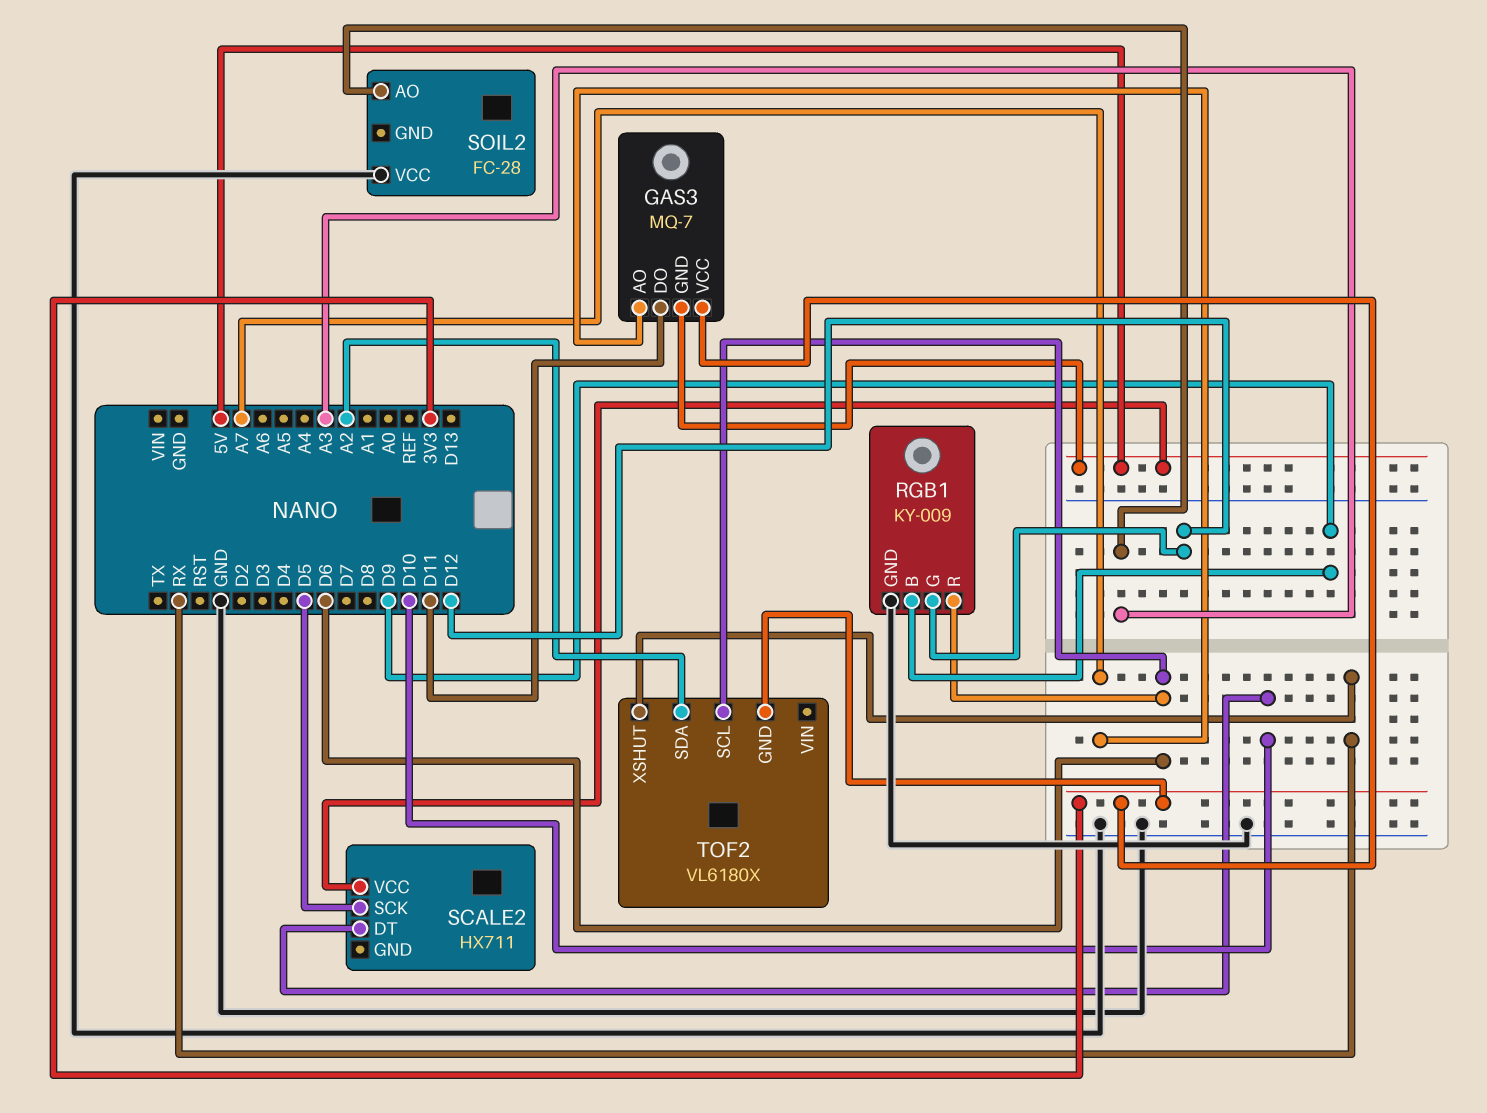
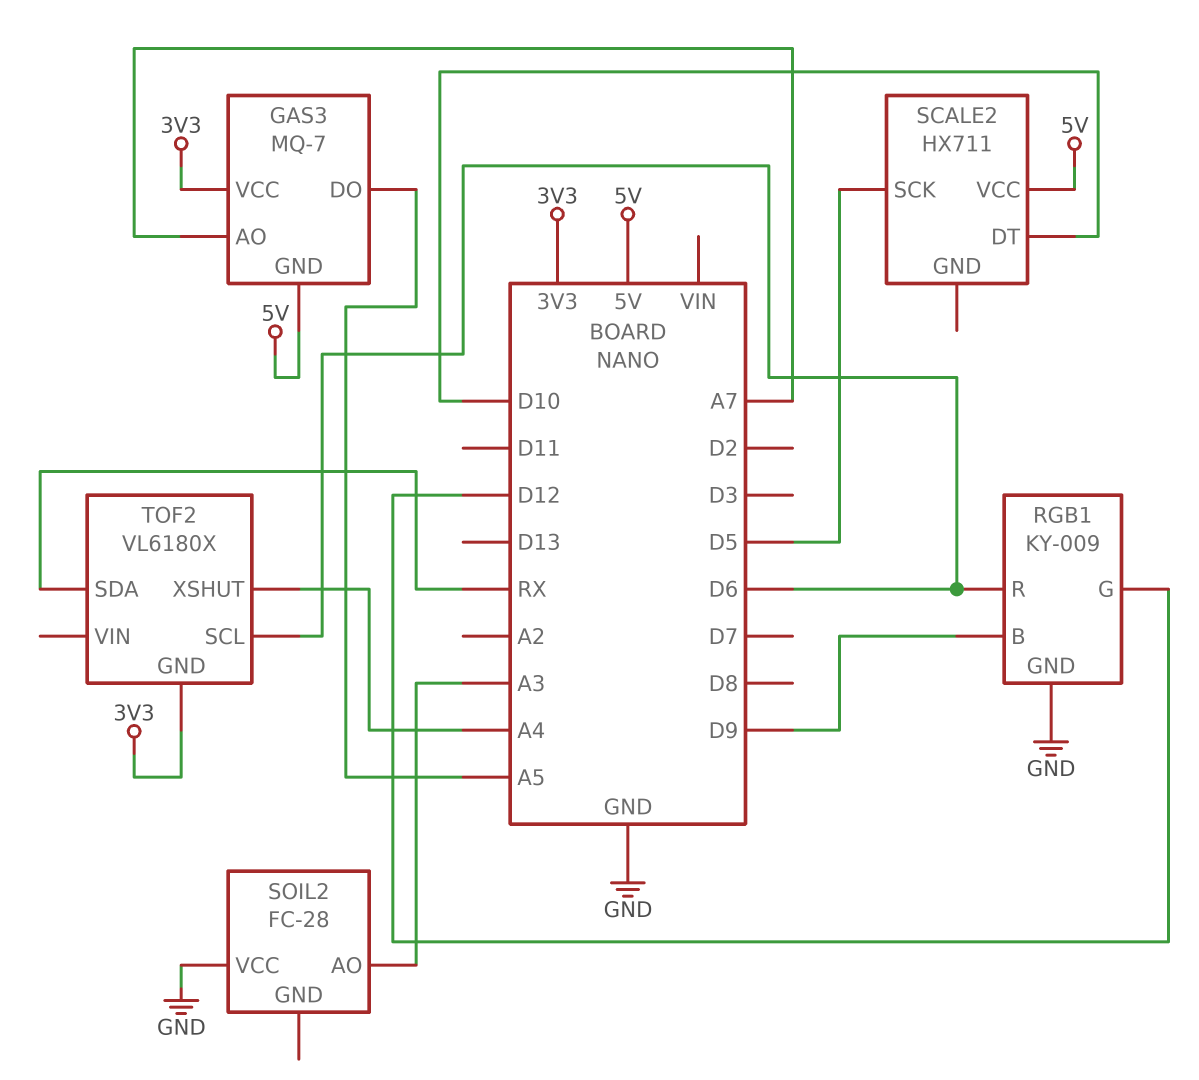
GAS3 pin DO: D11 -> A5
TOF2 pin SDA: A2 -> RX
TOF2 pin XSHUT: RX -> A4

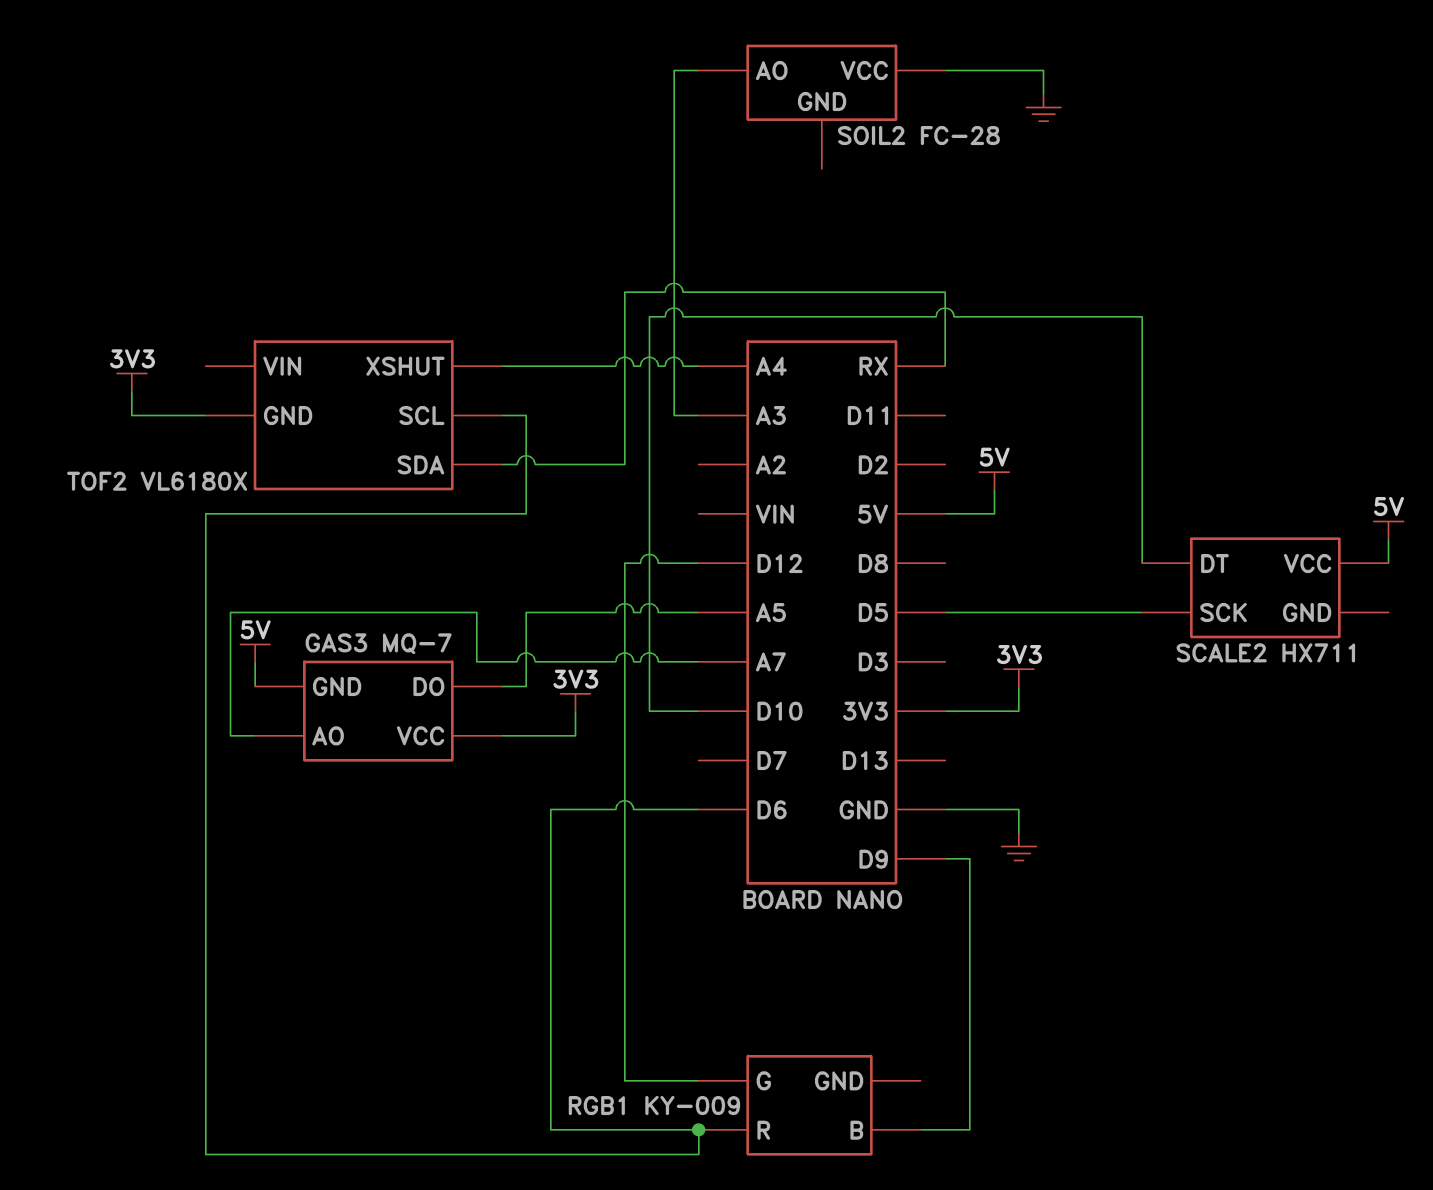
RGB1 pin GND: GND -> none

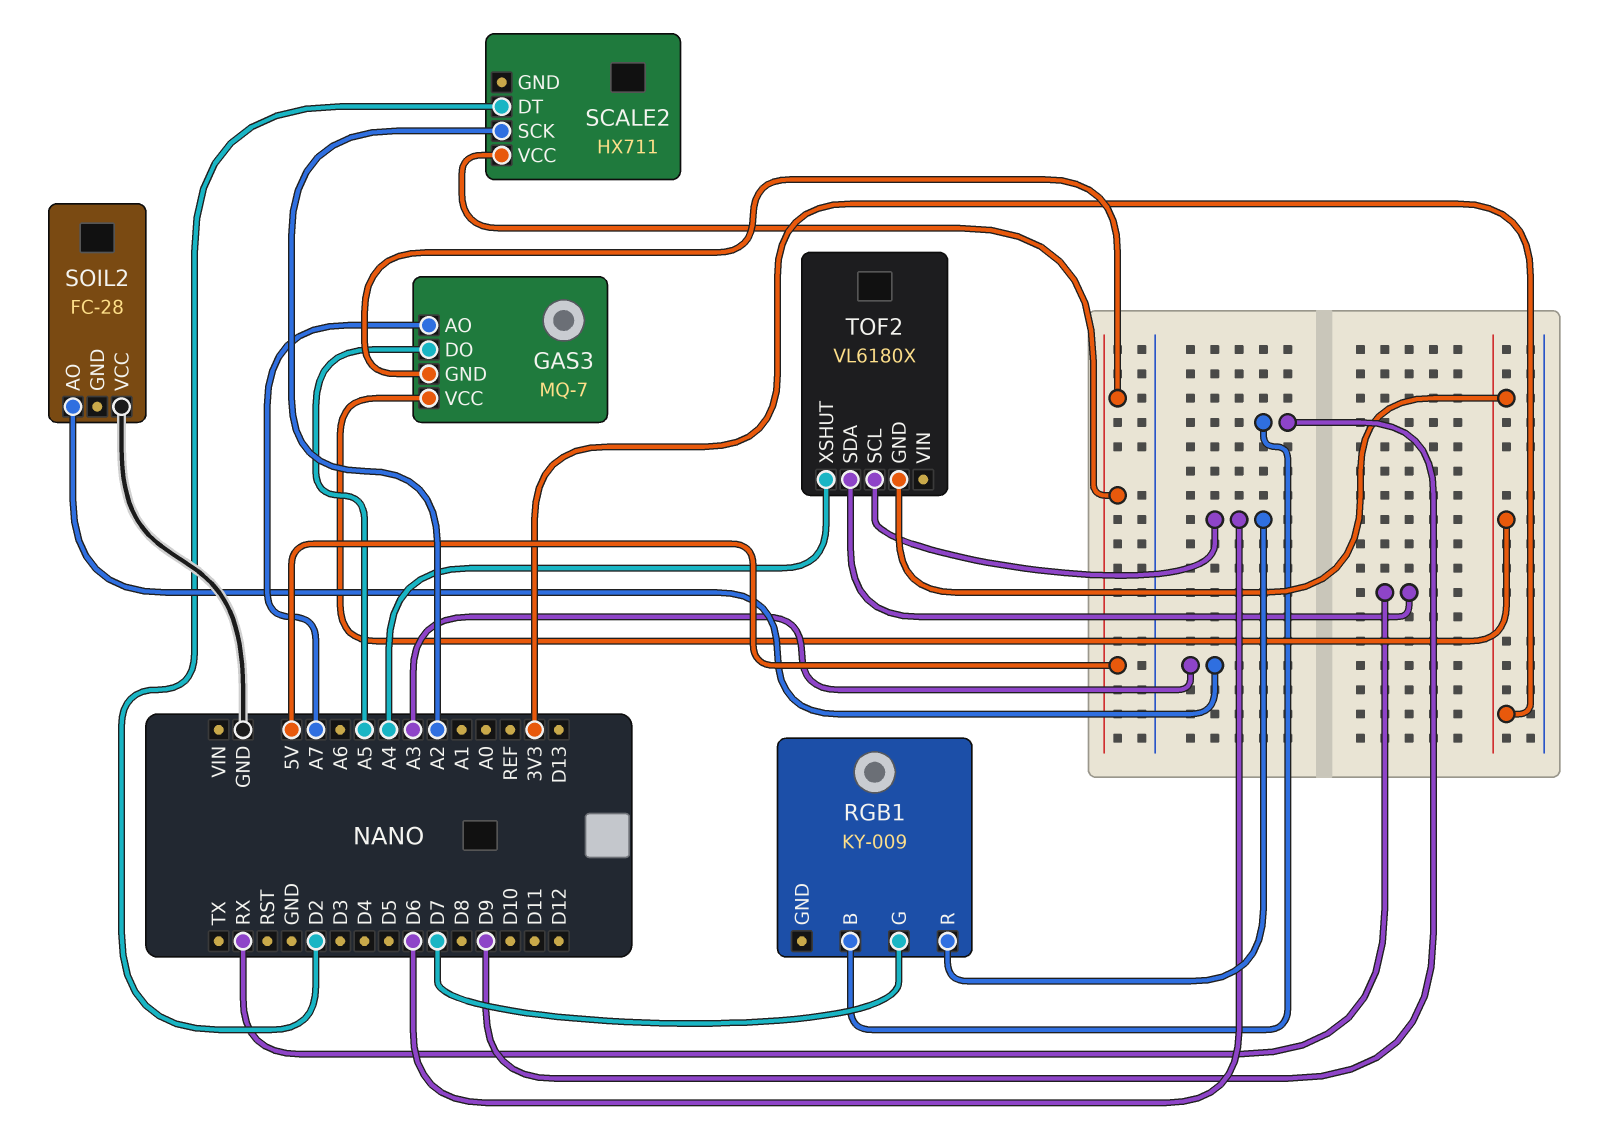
RGB1 pin G: D12 -> D7
SCALE2 pin DT: D10 -> D2
SCALE2 pin SCK: D5 -> A2

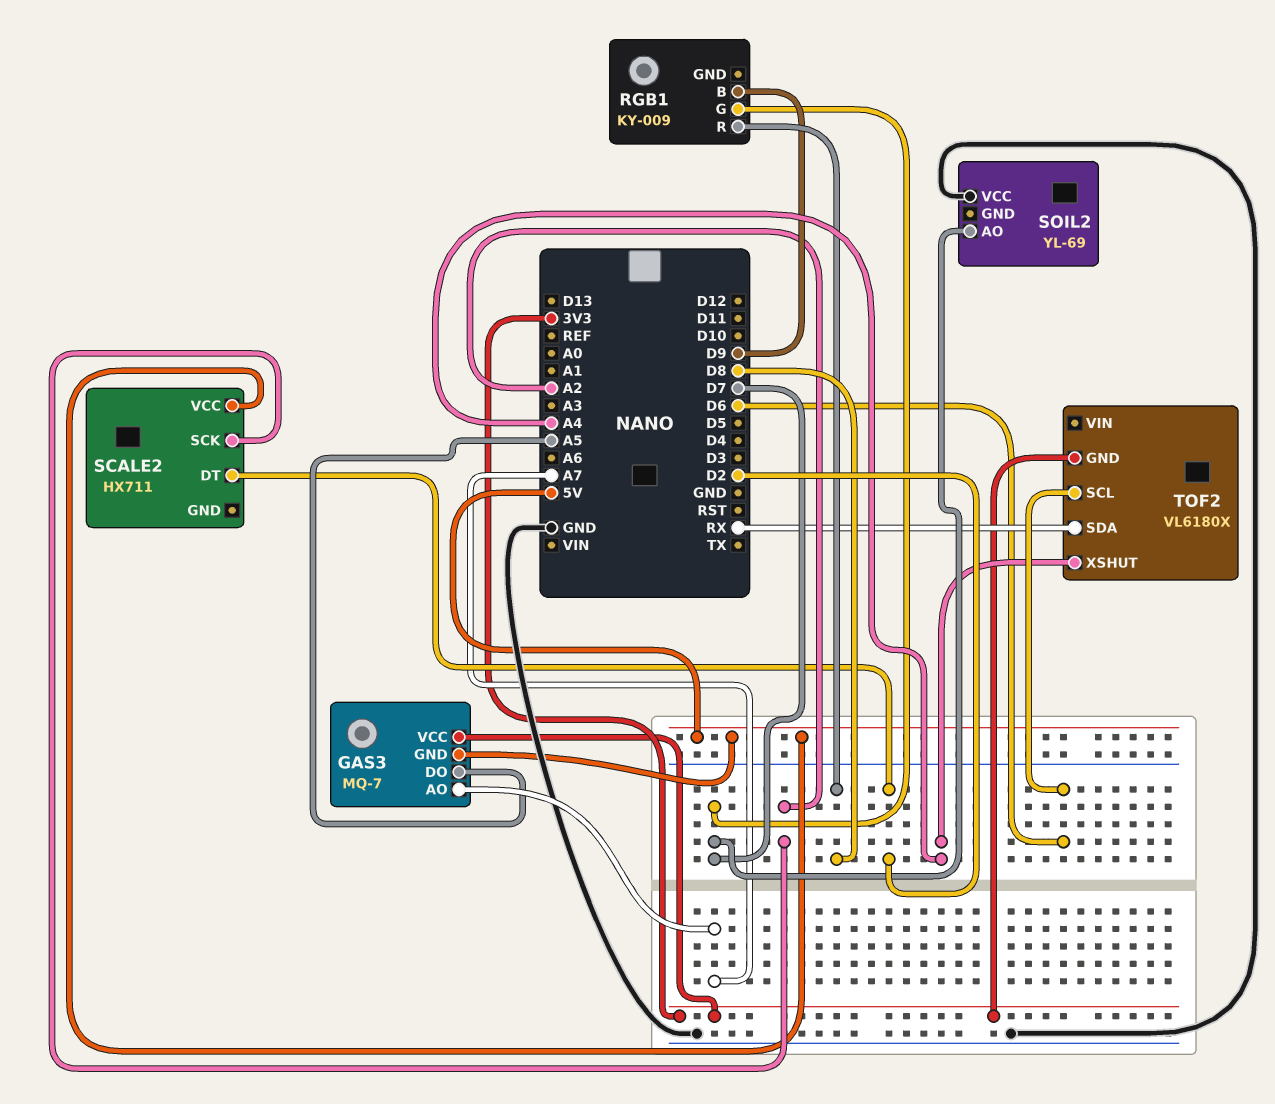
RGB1 pin R: D6 -> D8
SOIL2: FC-28 -> YL-69
SOIL2 pin AO: A3 -> D7

